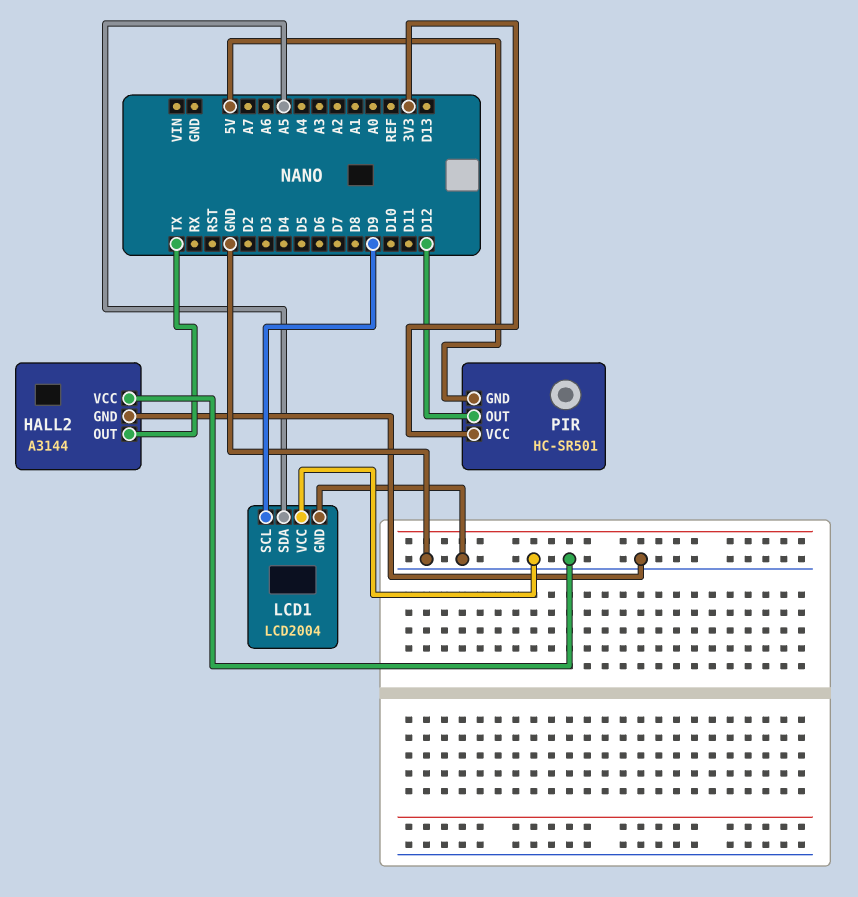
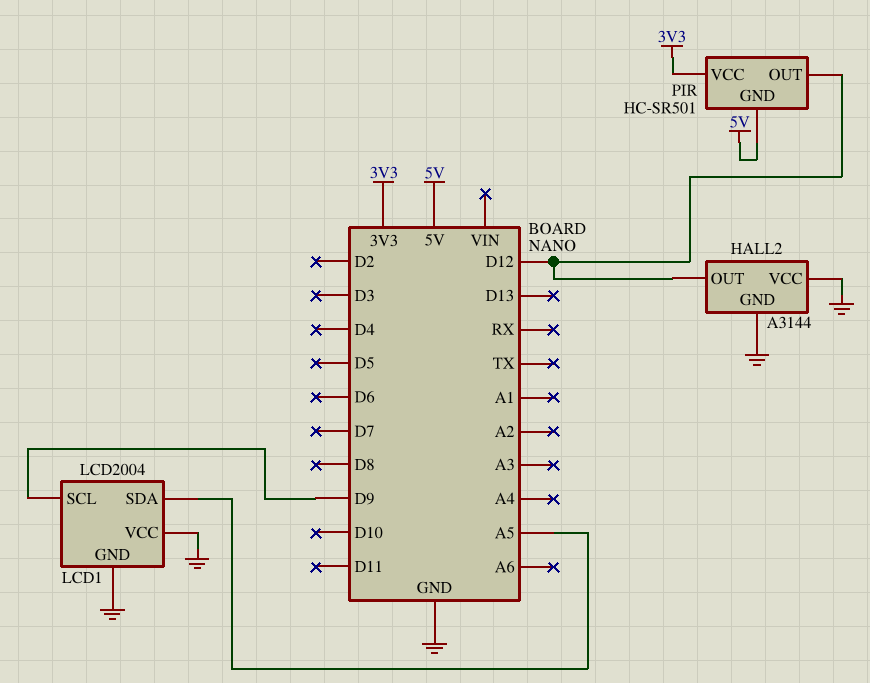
HALL2 pin OUT: TX -> D12

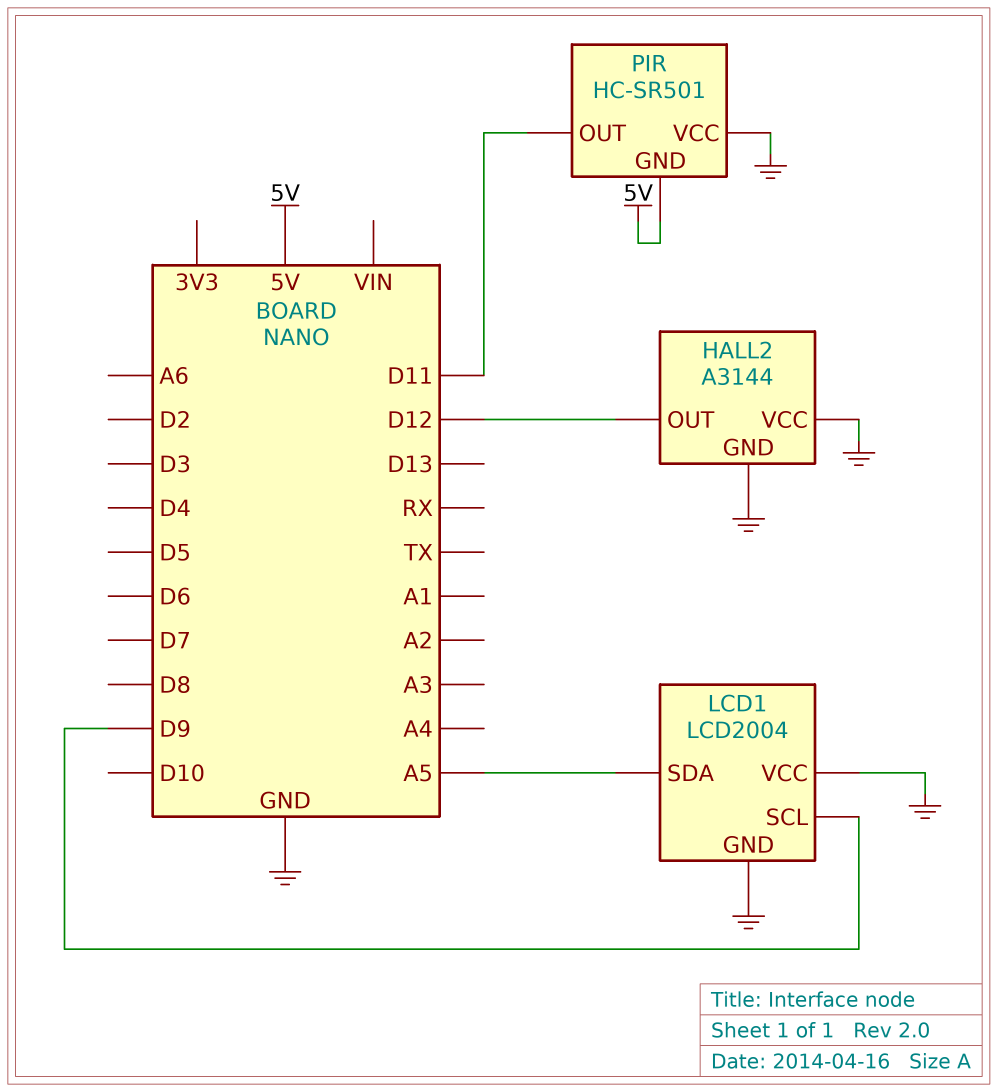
PIR pin OUT: D12 -> D11
PIR pin VCC: 3V3 -> GND

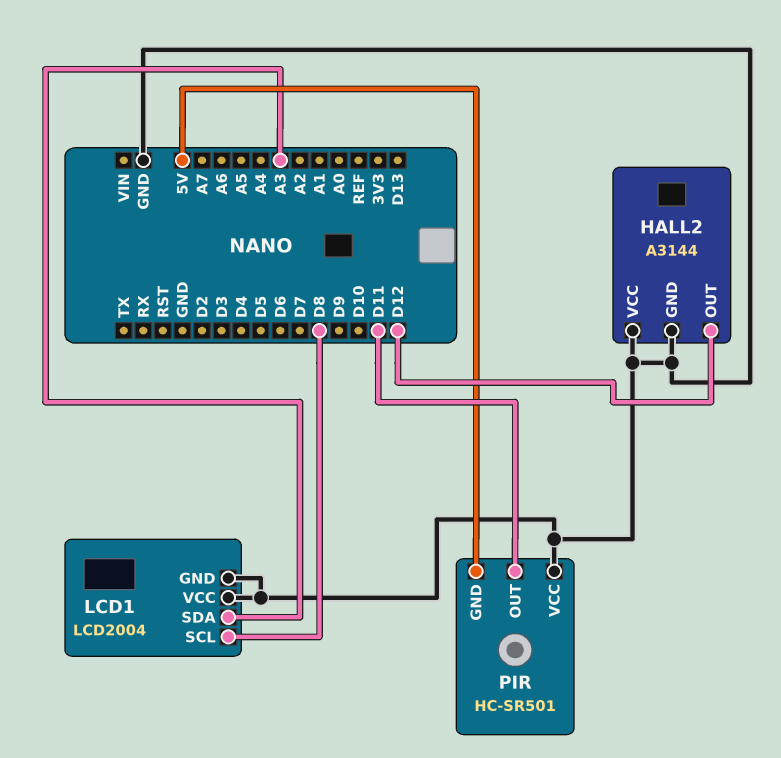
LCD1 pin SCL: D9 -> D8
LCD1 pin SDA: A5 -> A3

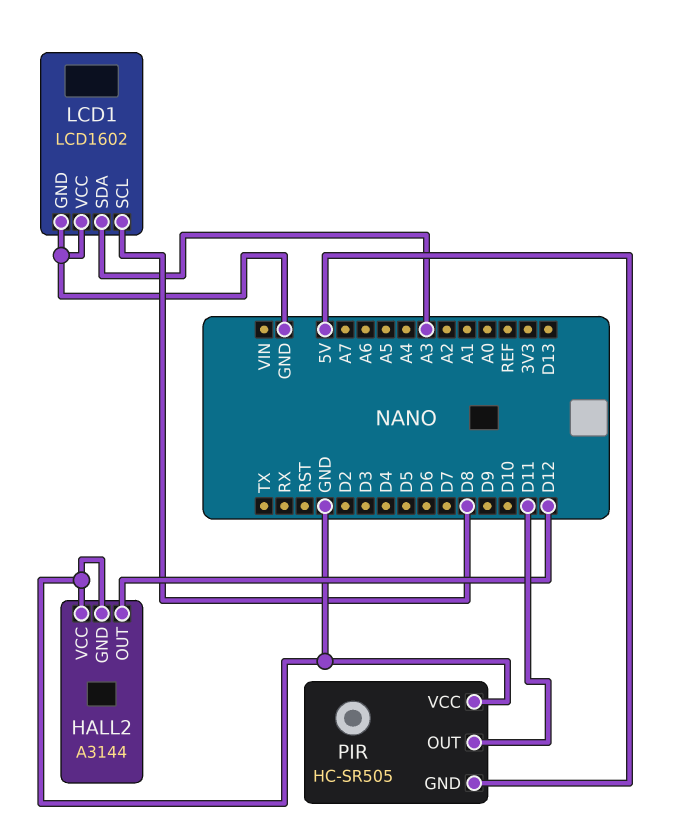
LCD1: LCD2004 -> LCD1602
PIR: HC-SR501 -> HC-SR505

